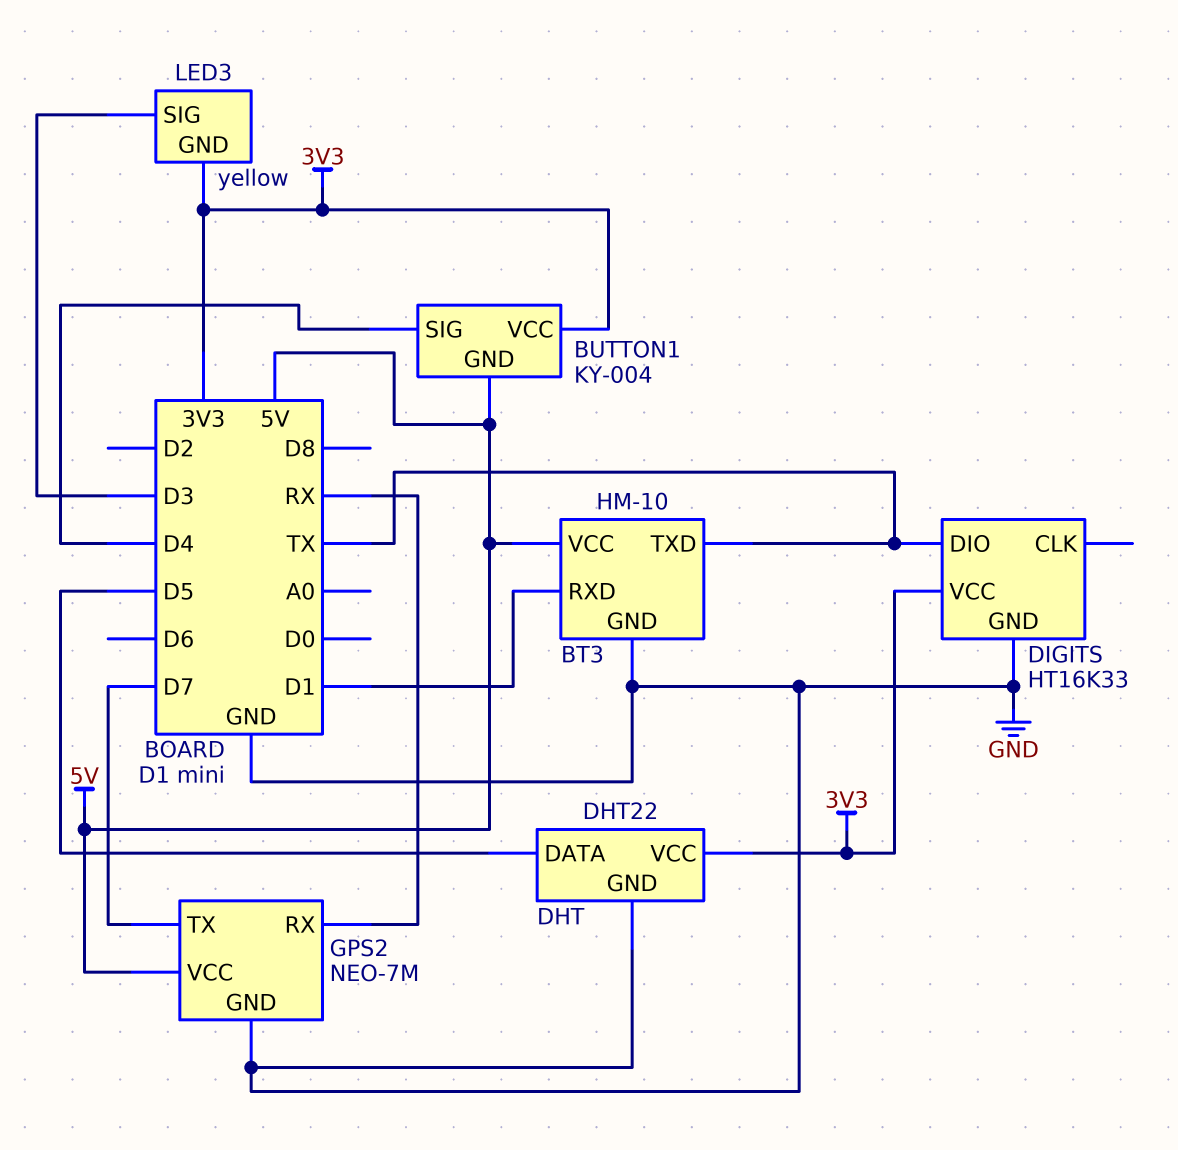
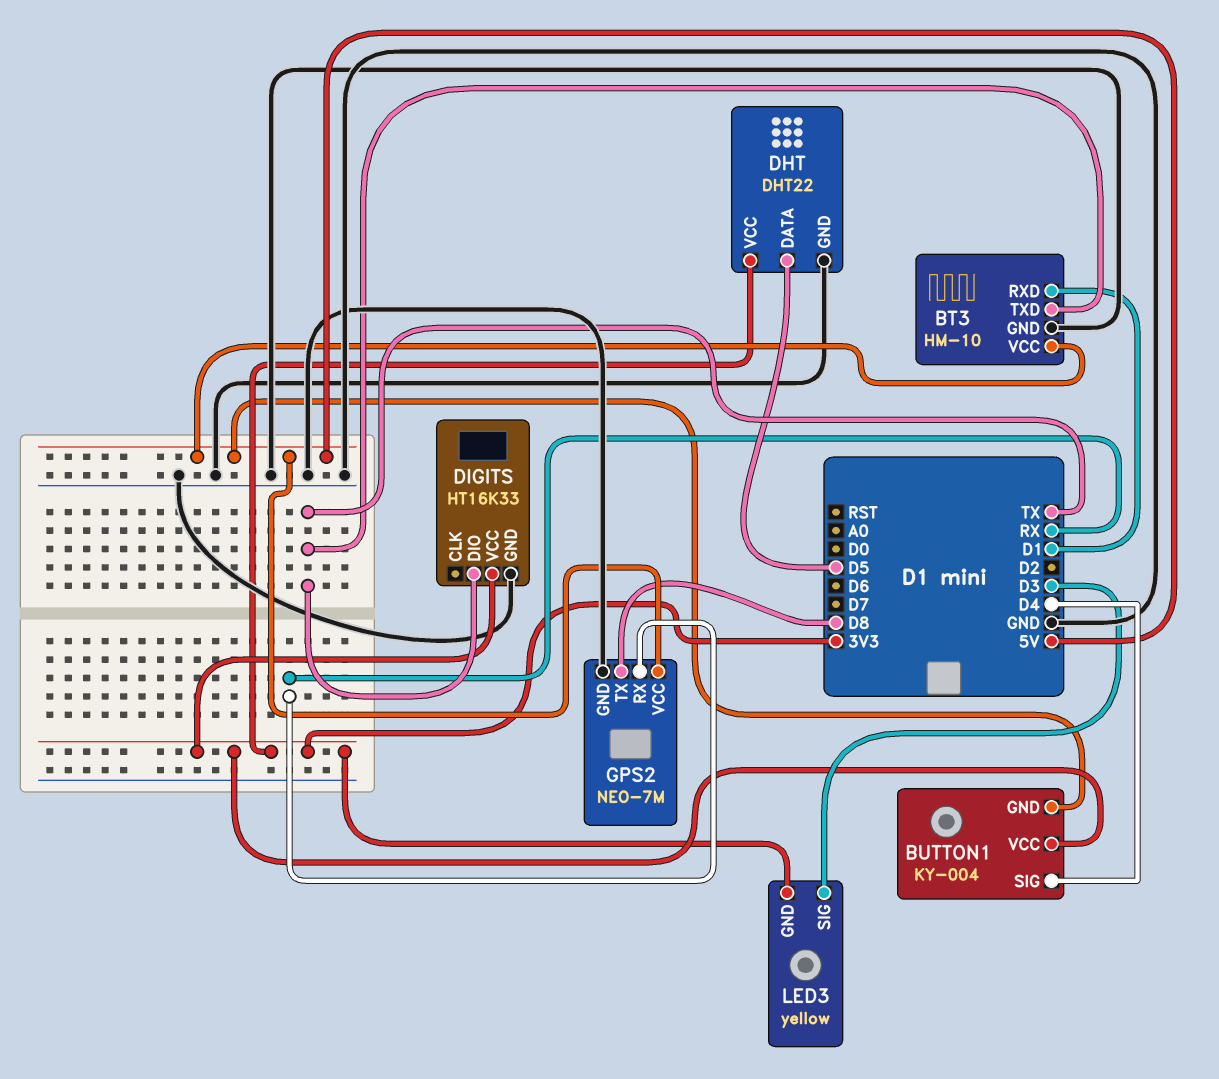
GPS2 pin TX: D7 -> D8

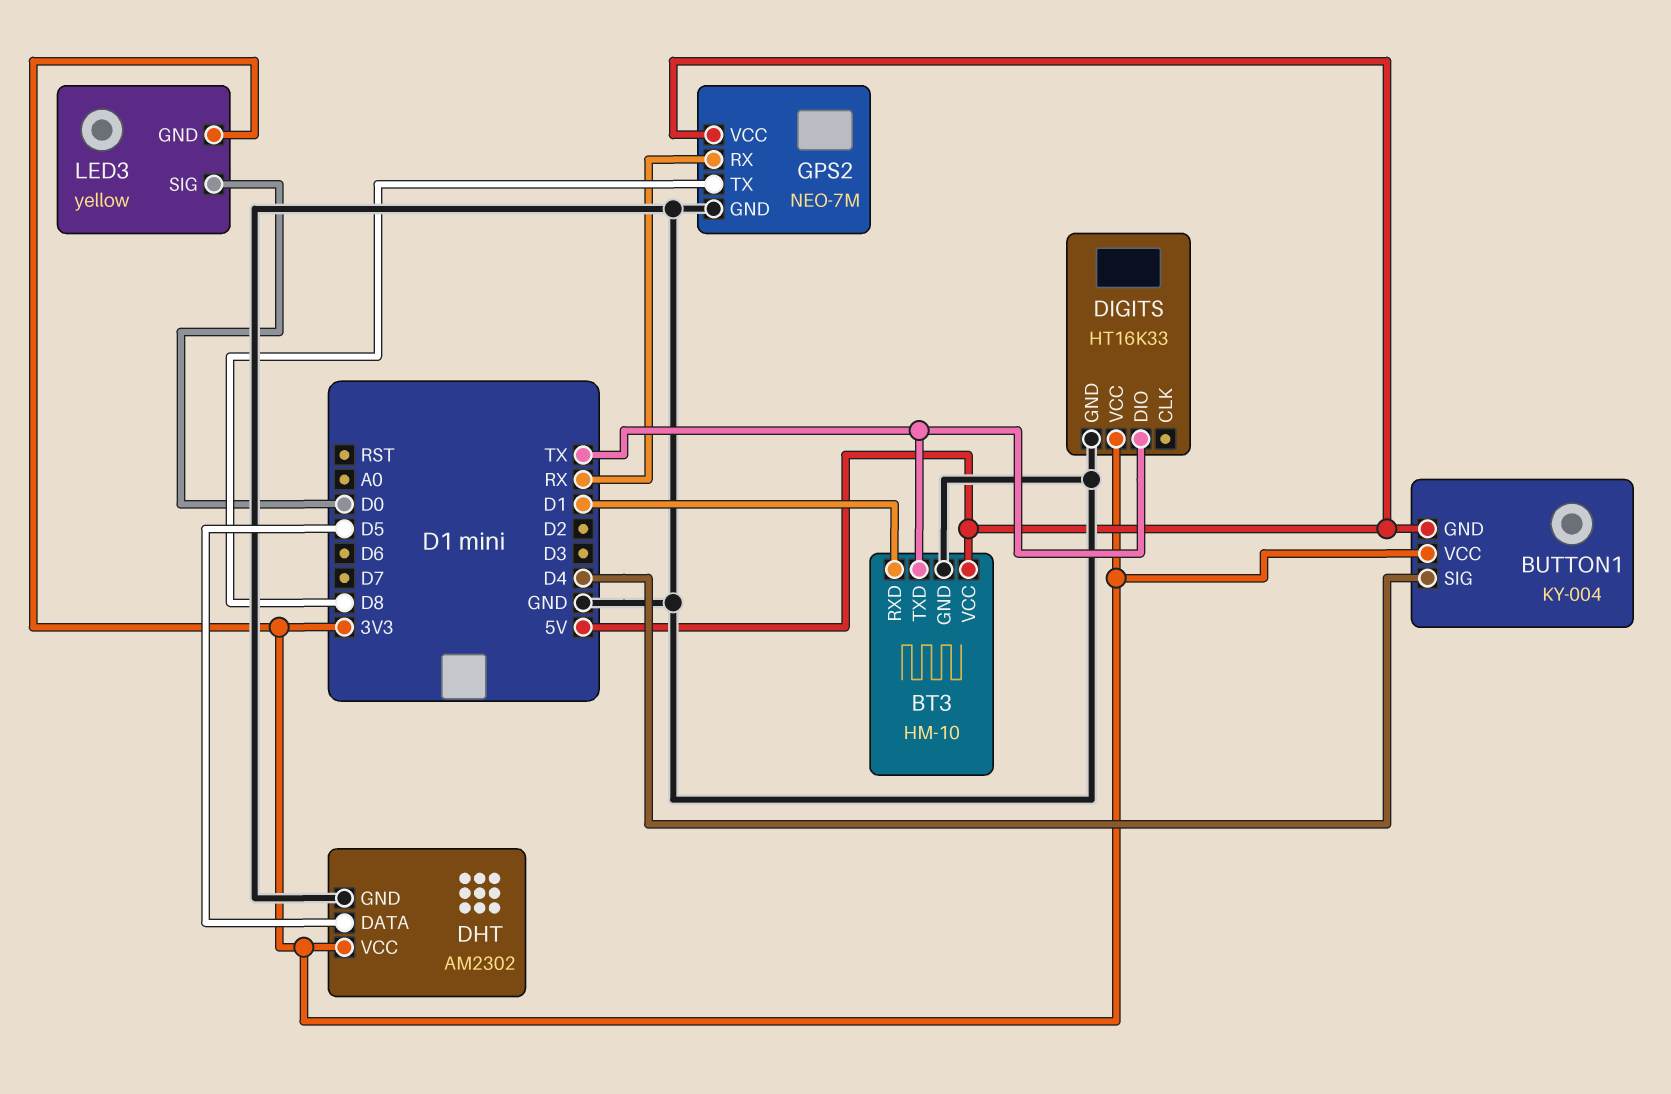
DHT: DHT22 -> AM2302
LED3 pin SIG: D3 -> D0

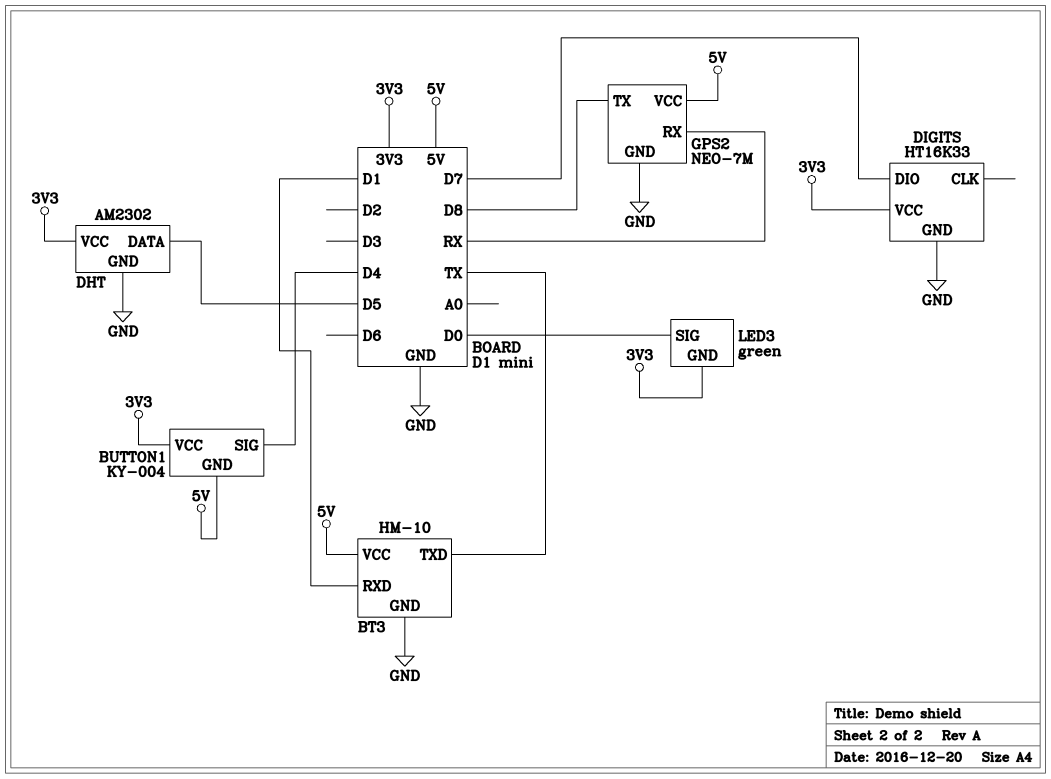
DIGITS pin DIO: TX -> D7
LED3: yellow -> green

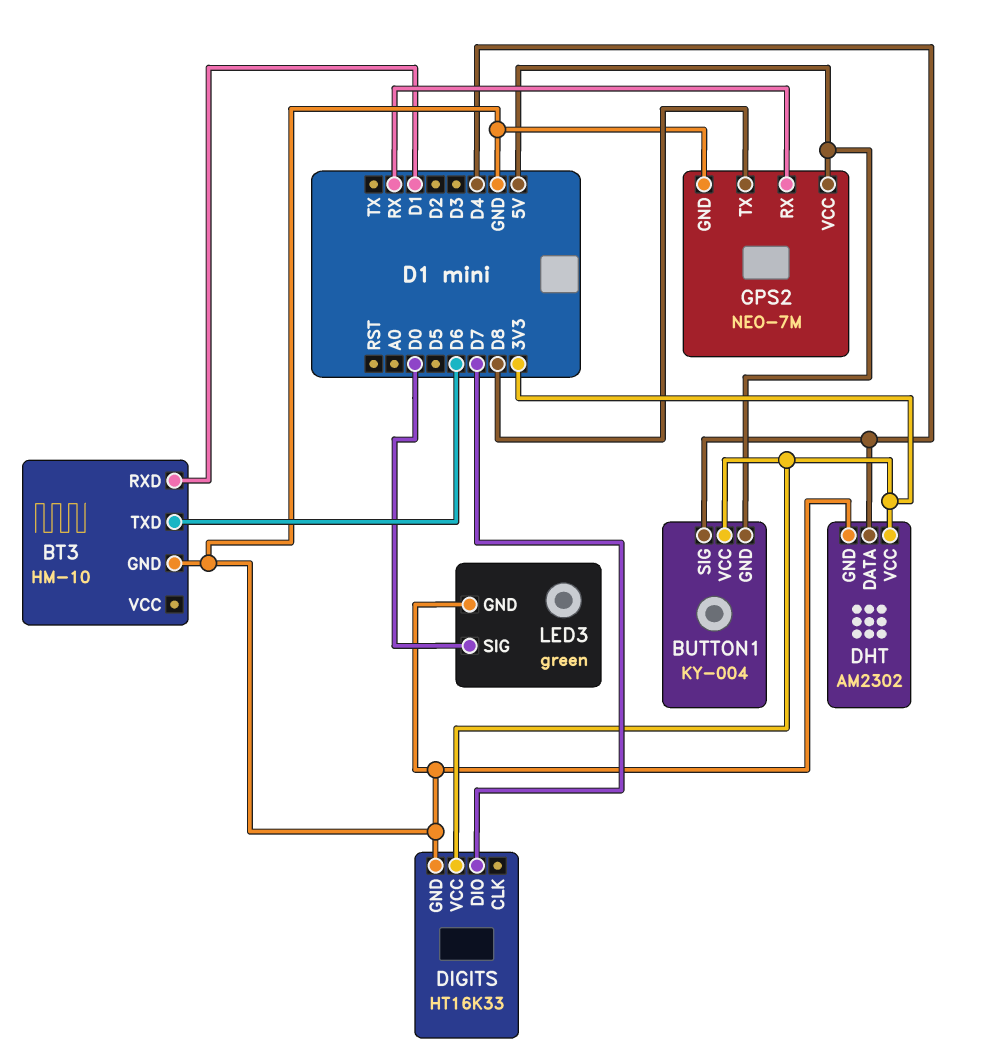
BT3 pin TXD: TX -> D6
BT3 pin VCC: 5V -> none
DHT pin DATA: D5 -> D4
LED3 pin GND: 3V3 -> GND

